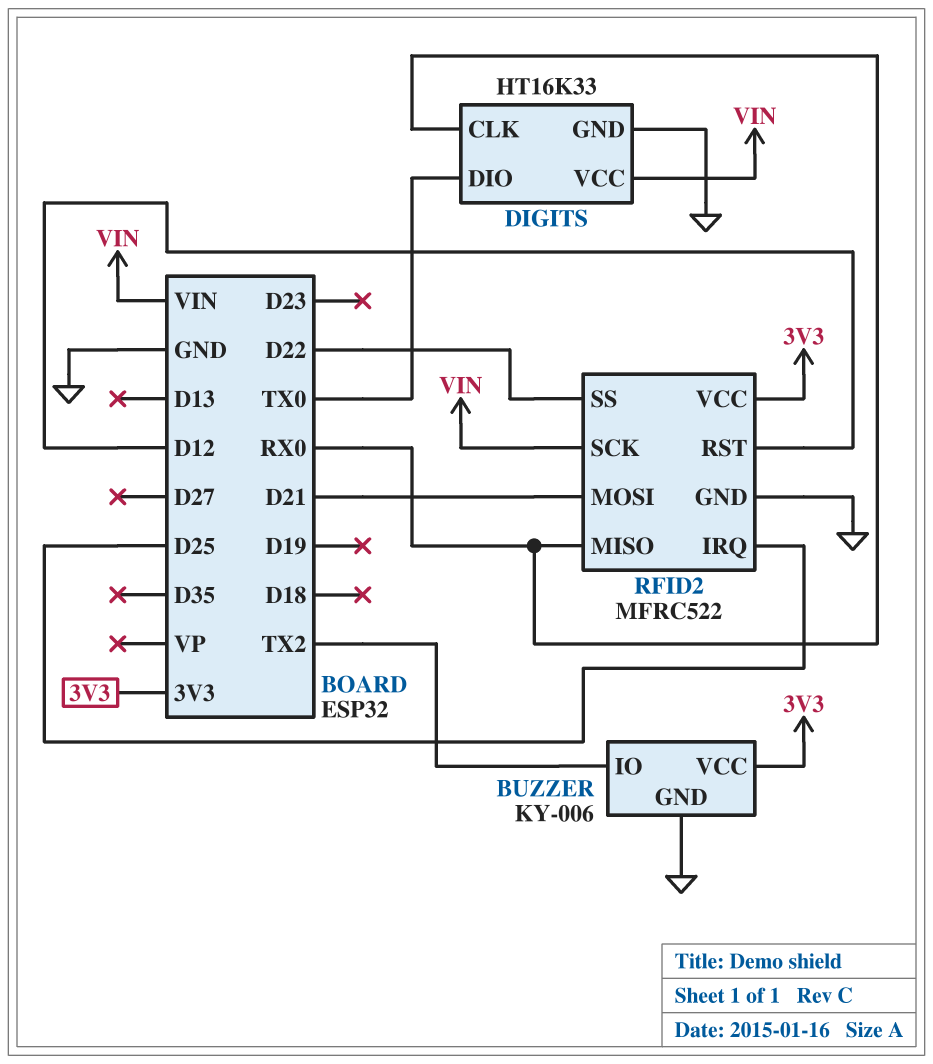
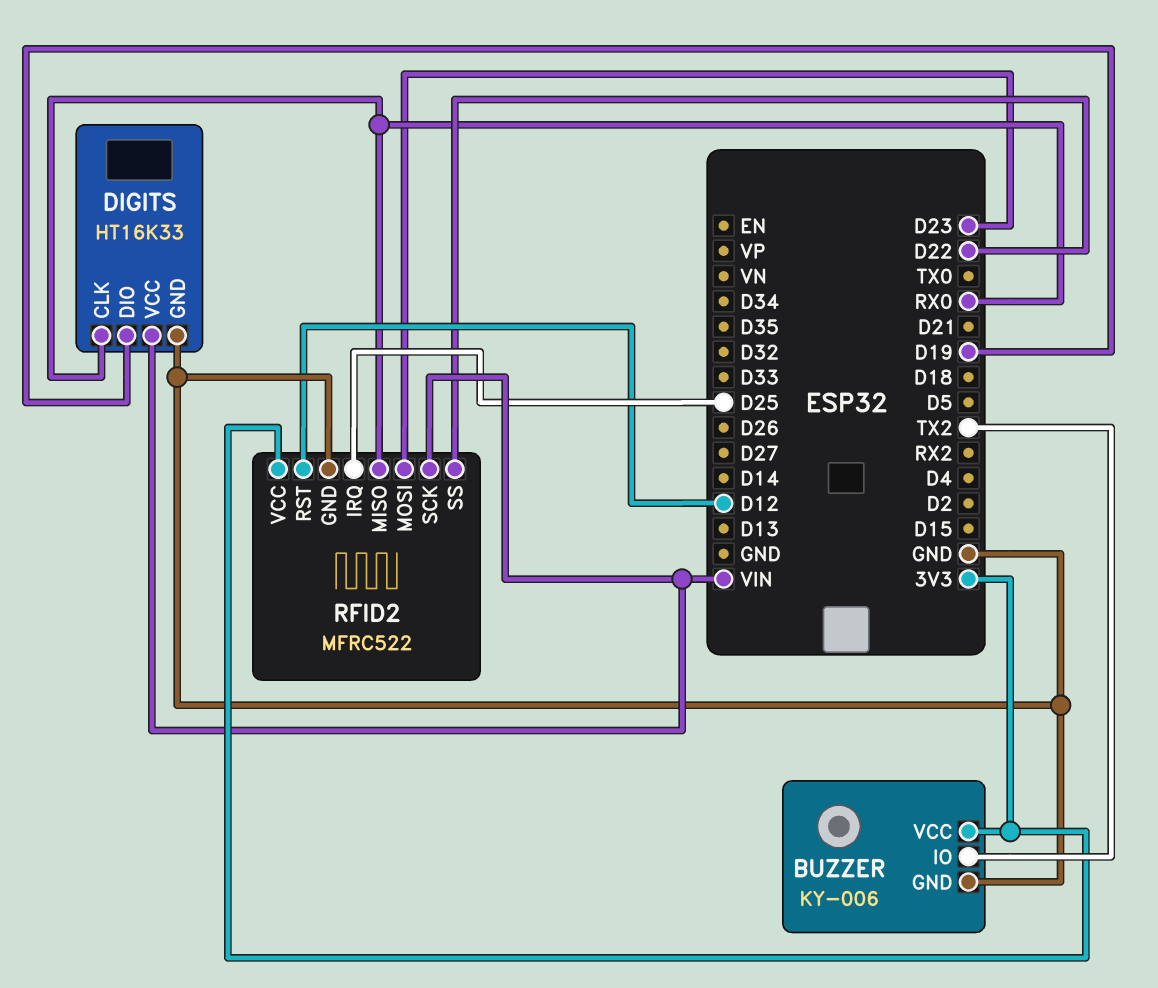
DIGITS pin DIO: TX0 -> D19
RFID2 pin MOSI: D21 -> D23

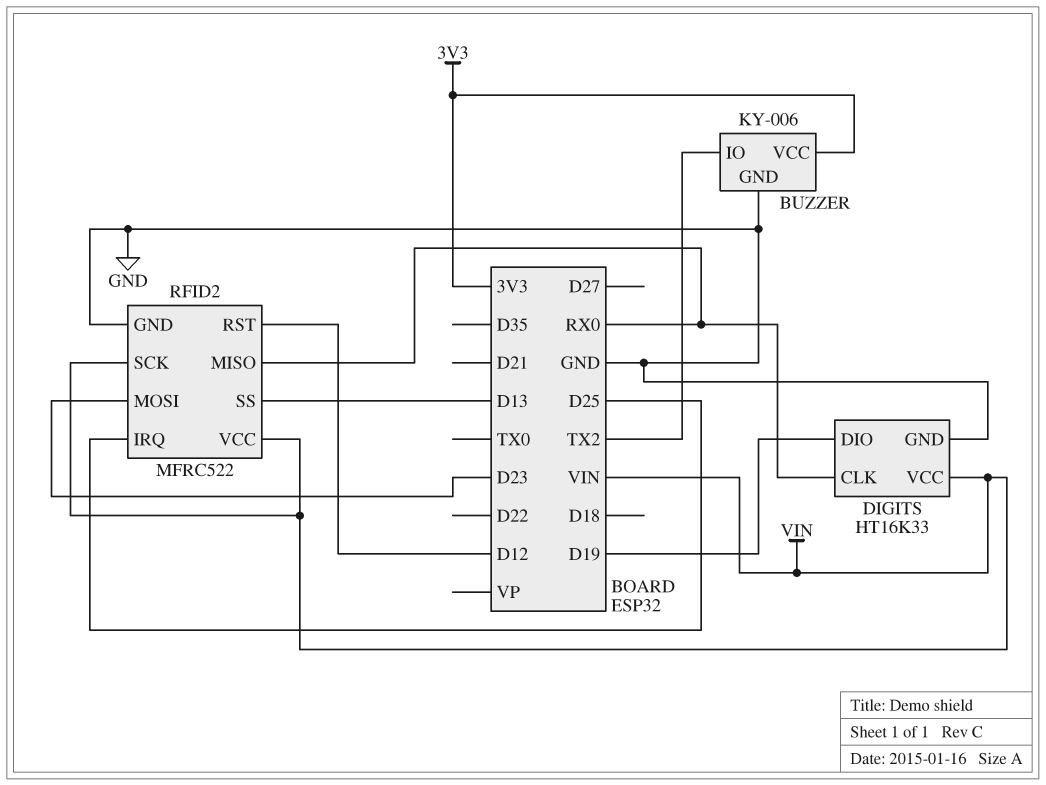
RFID2 pin SS: D22 -> D13
RFID2 pin VCC: 3V3 -> VIN

